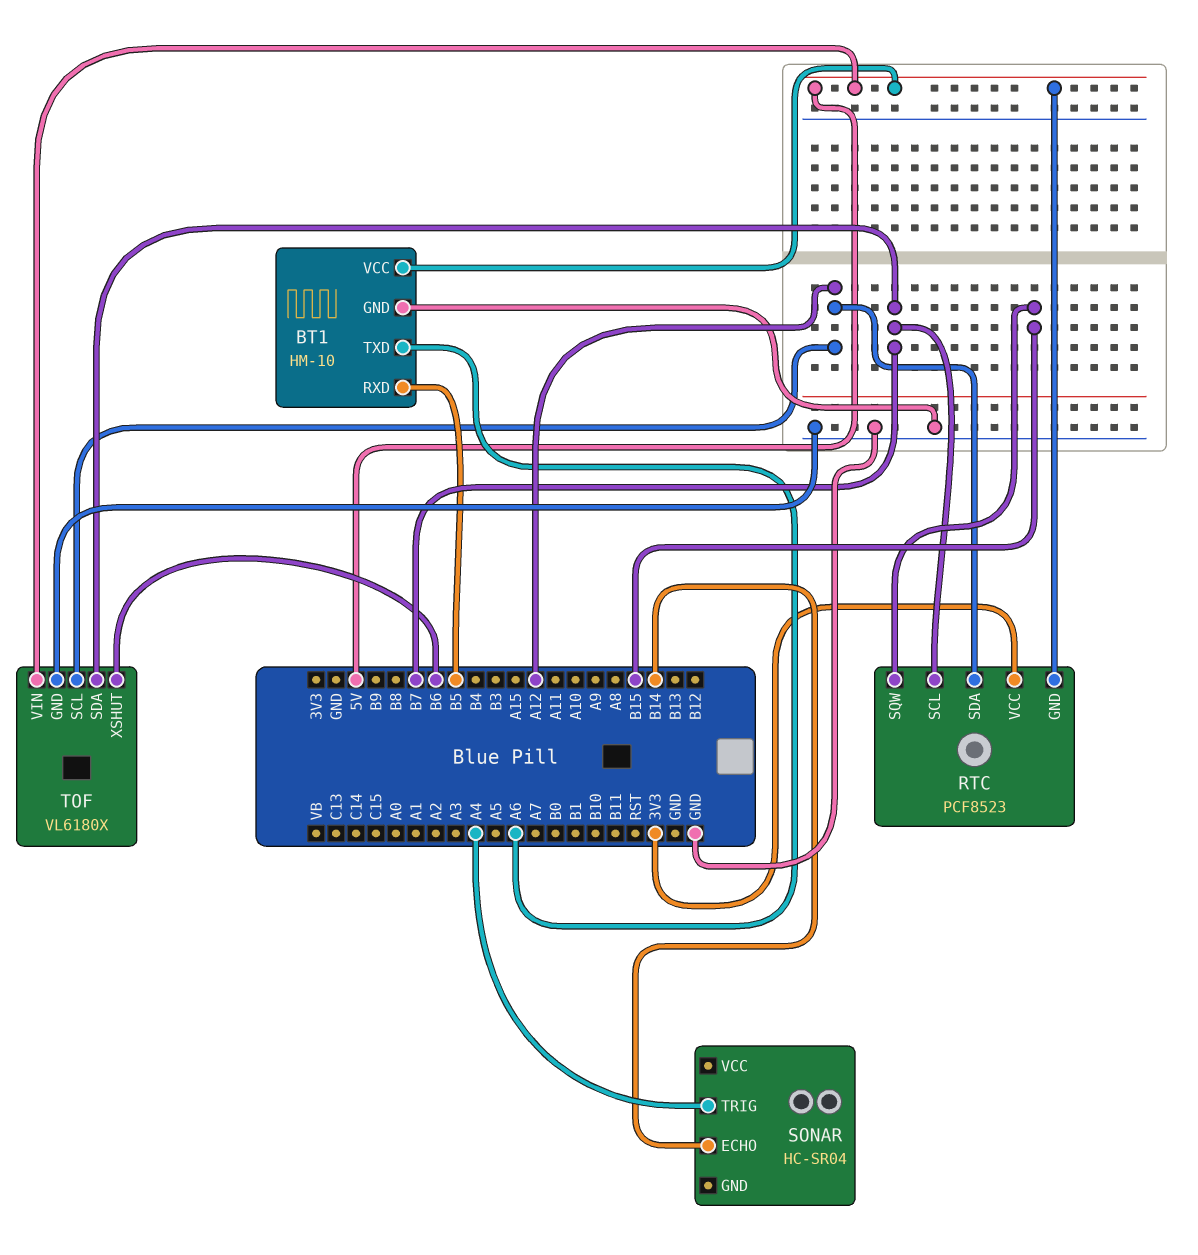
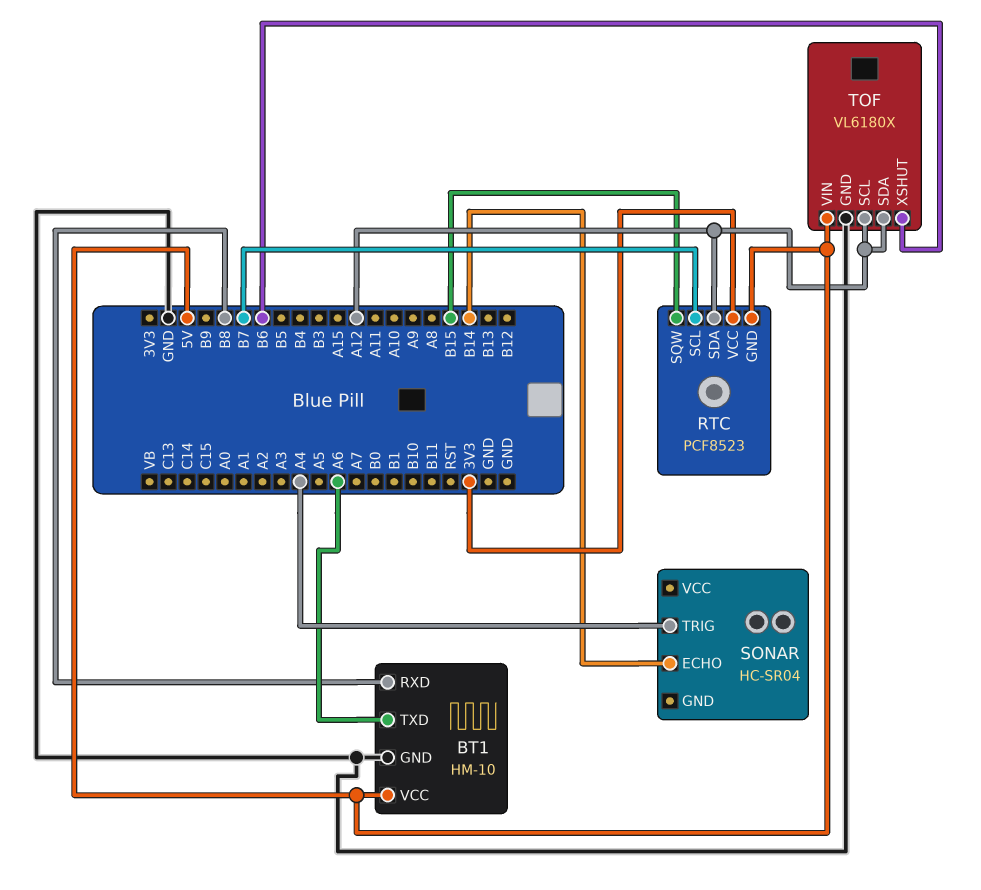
BT1 pin RXD: B5 -> B8
TOF pin SDA: B7 -> A12

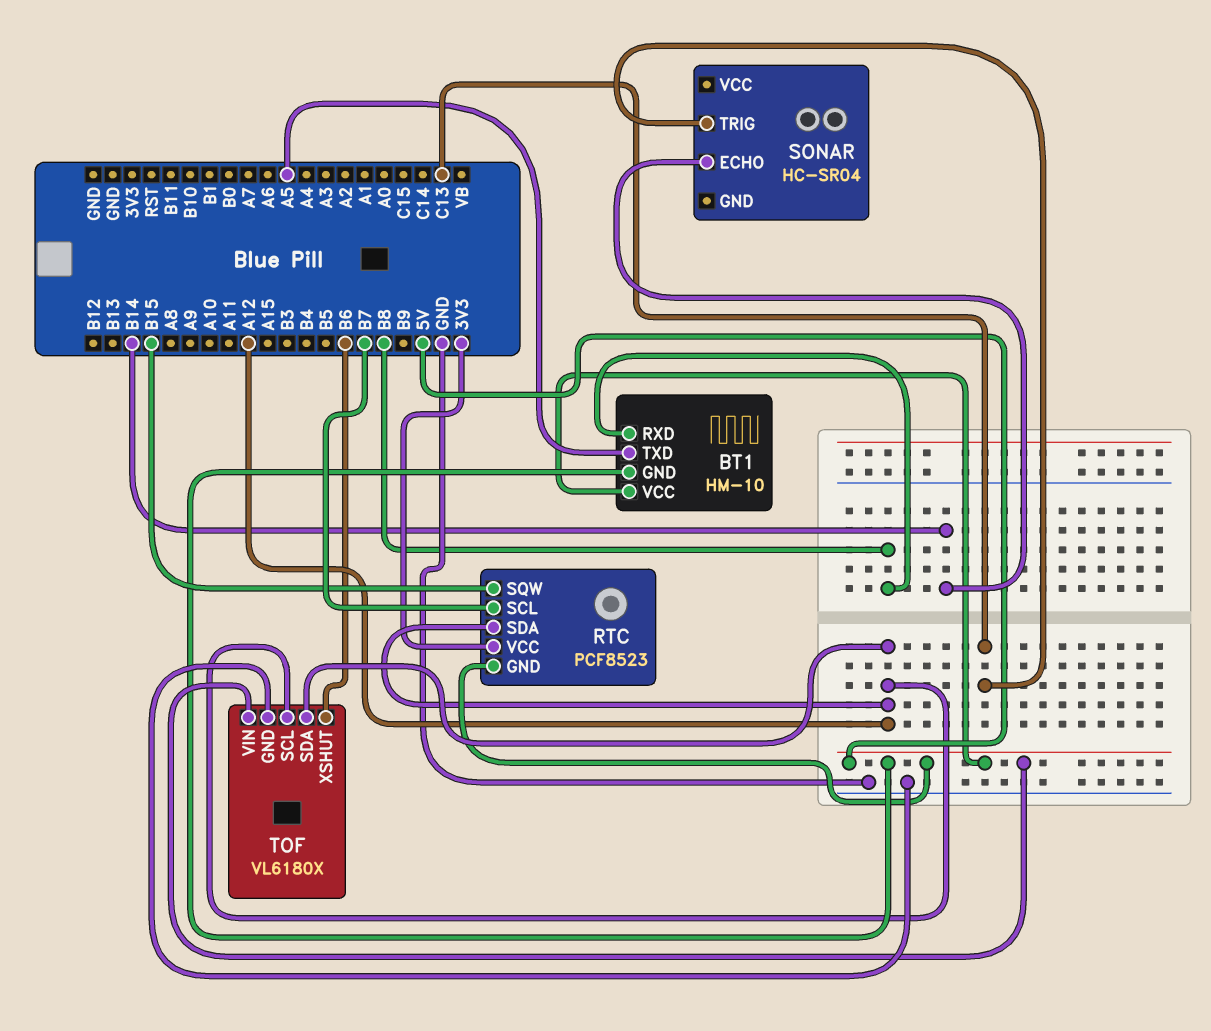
BT1 pin GND: GND -> 5V
BT1 pin TXD: A6 -> A5
SONAR pin TRIG: A4 -> C13

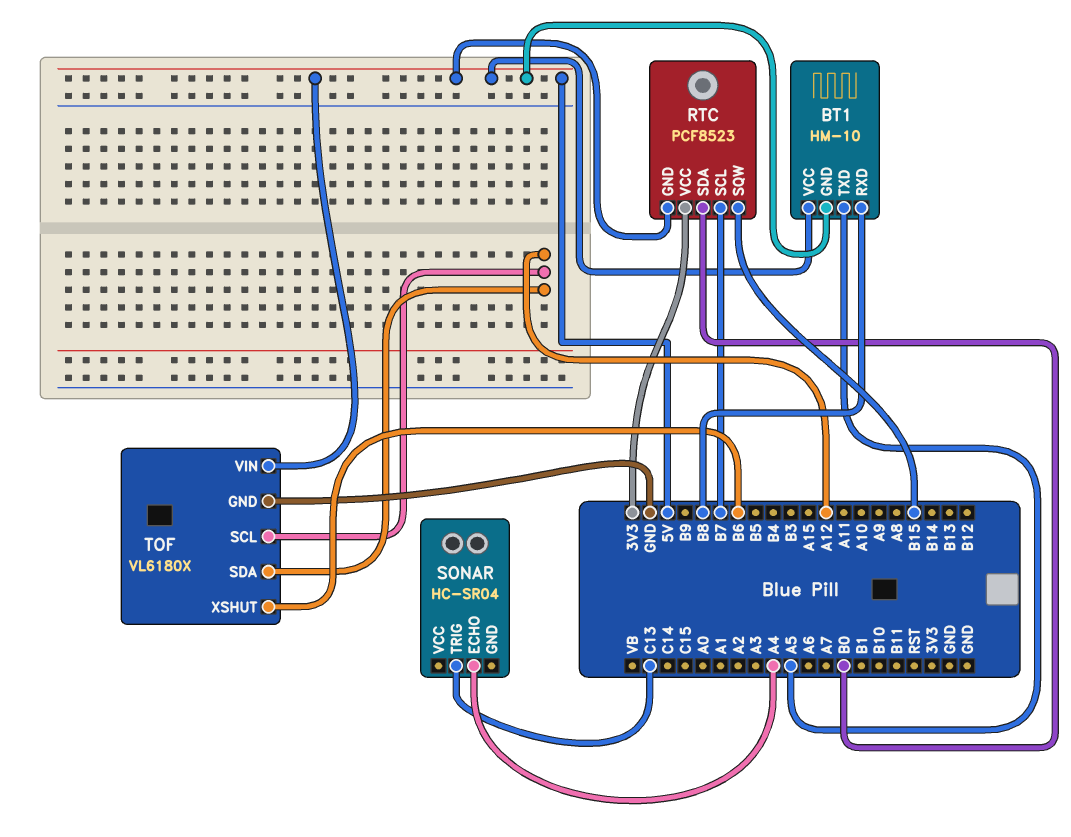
RTC pin SDA: A12 -> B0
SONAR pin ECHO: B14 -> A4

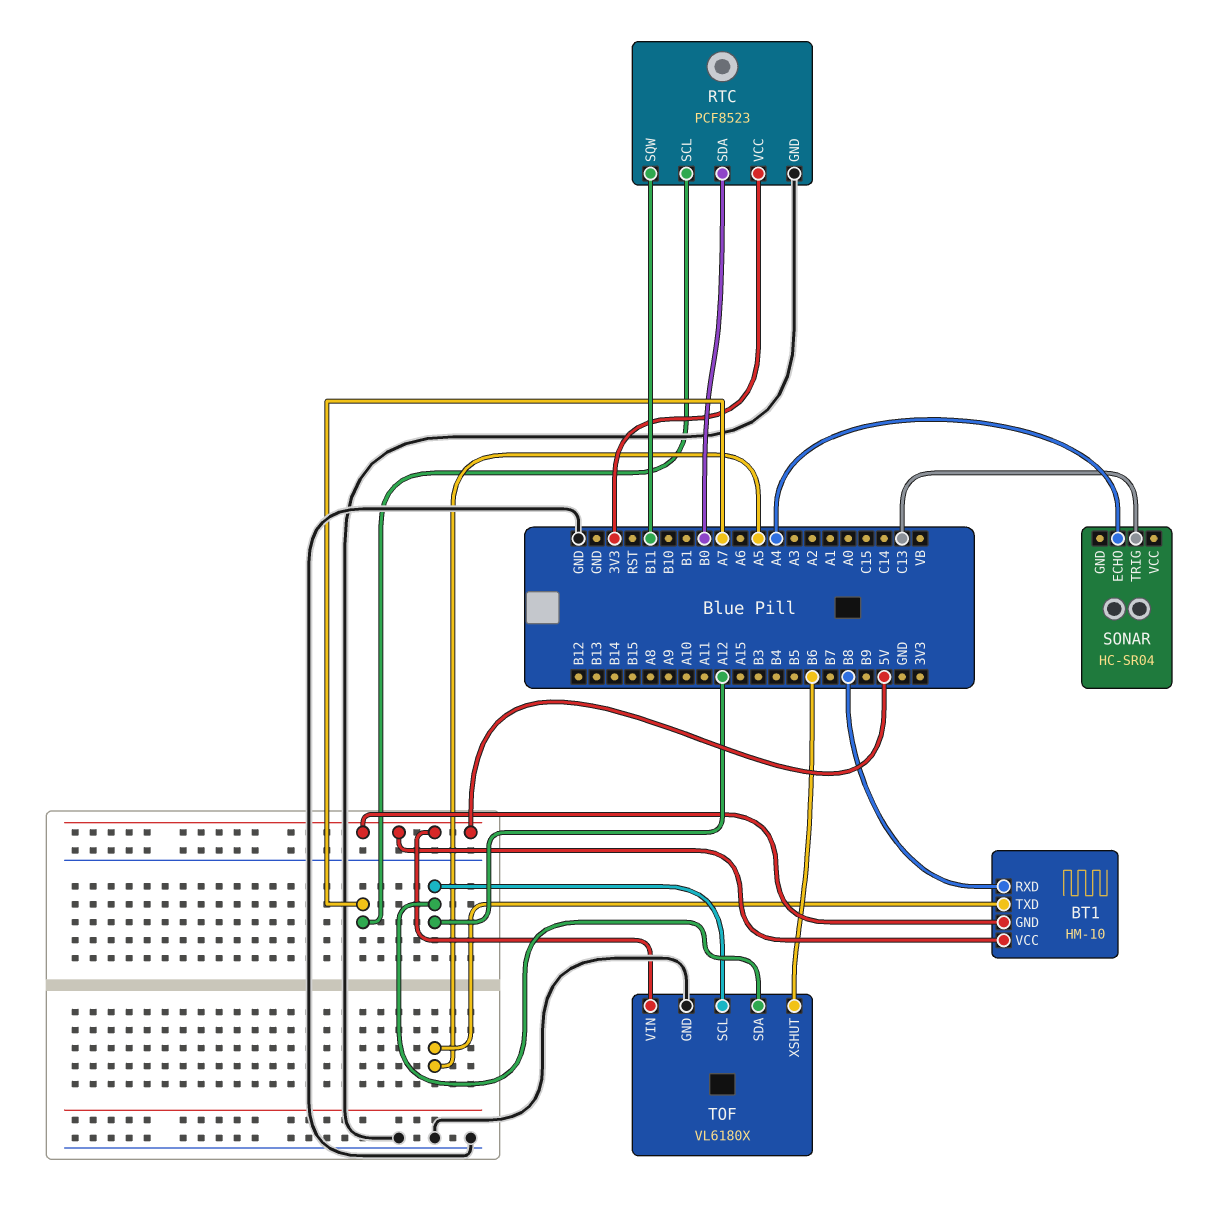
RTC pin GND: 5V -> GND
RTC pin SCL: B7 -> A7
RTC pin SQW: B15 -> B11

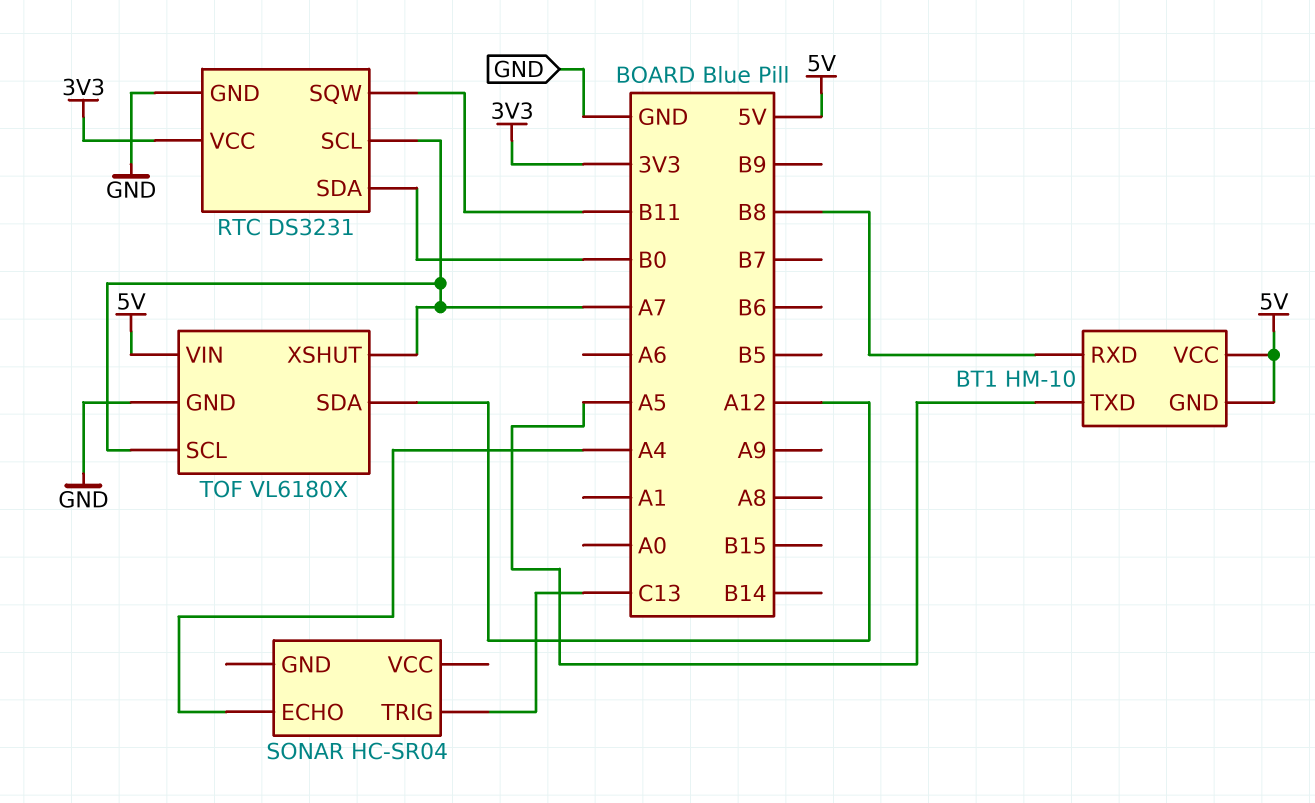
RTC: PCF8523 -> DS3231
TOF pin SCL: A12 -> A7
TOF pin XSHUT: B6 -> A7

